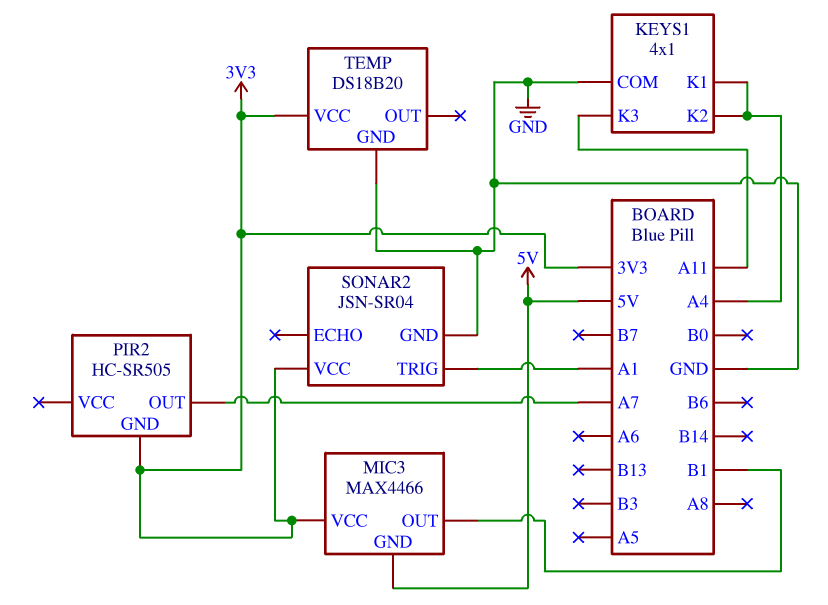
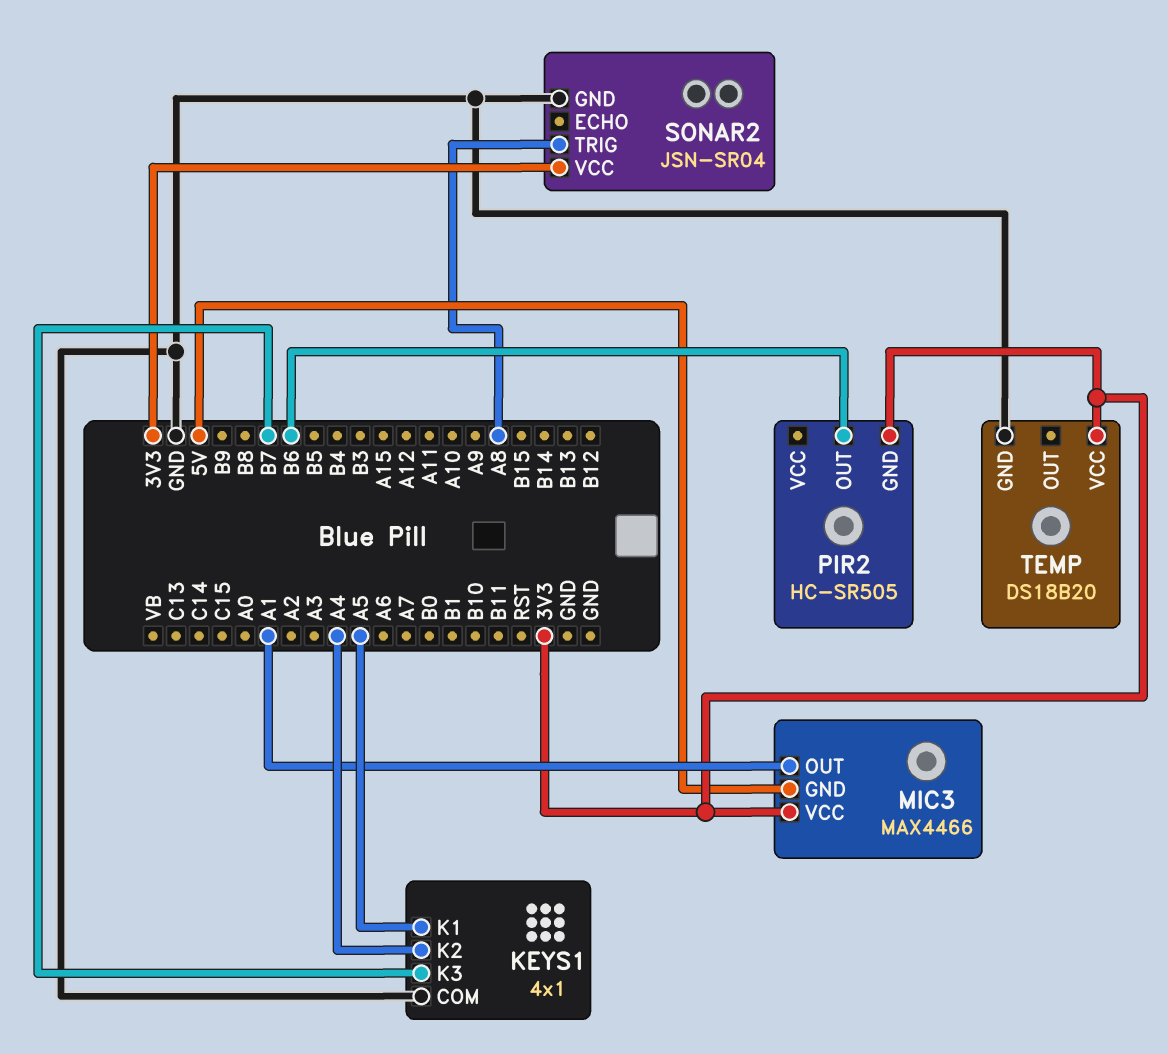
KEYS1 pin K1: A4 -> A5
KEYS1 pin K3: A11 -> B7
MIC3 pin OUT: B1 -> A1
PIR2 pin OUT: A7 -> B6
SONAR2 pin TRIG: A1 -> A8

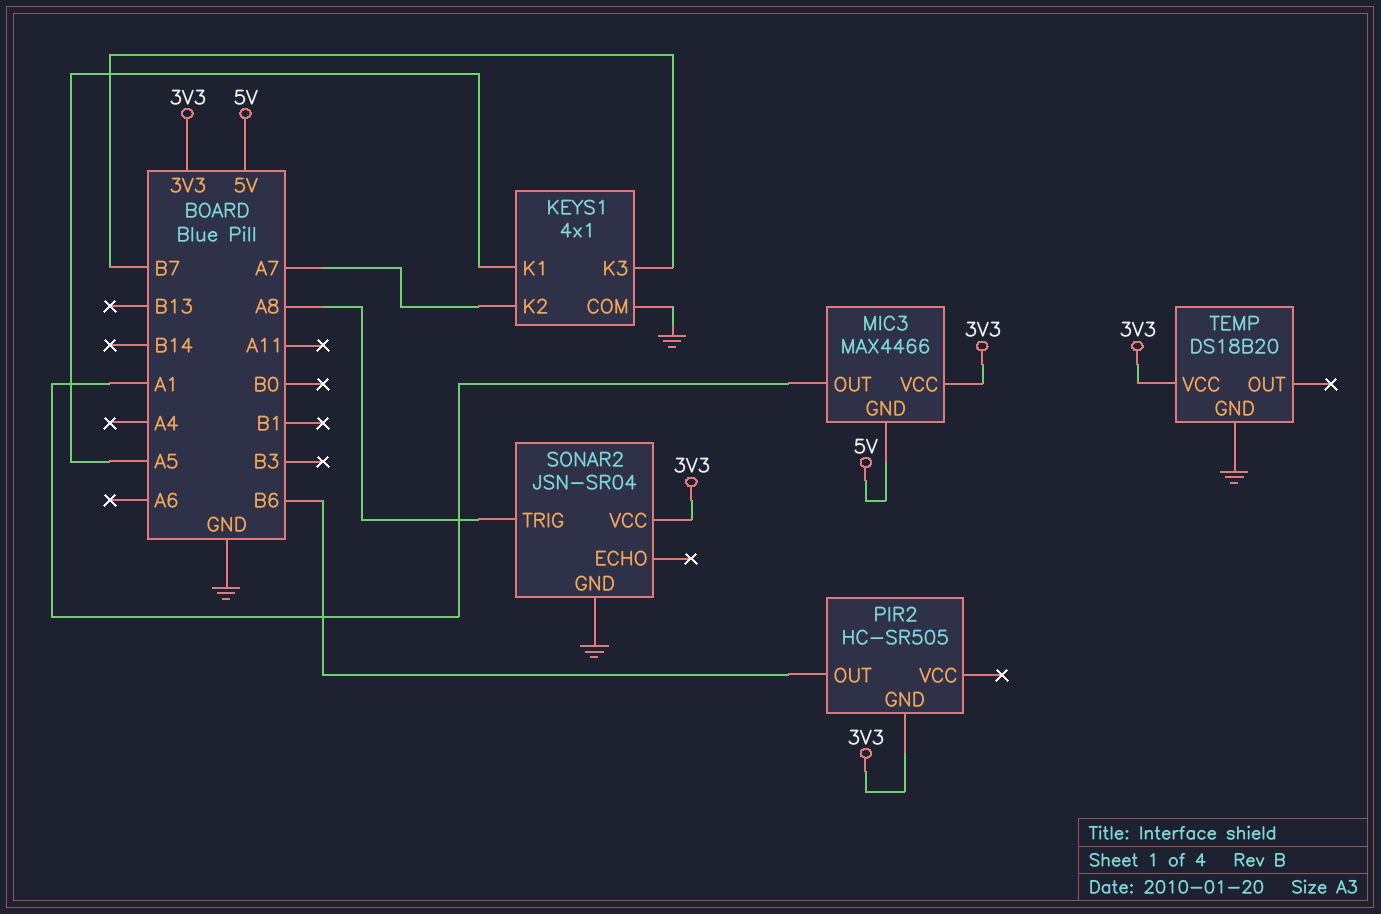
KEYS1 pin K2: A4 -> A7

